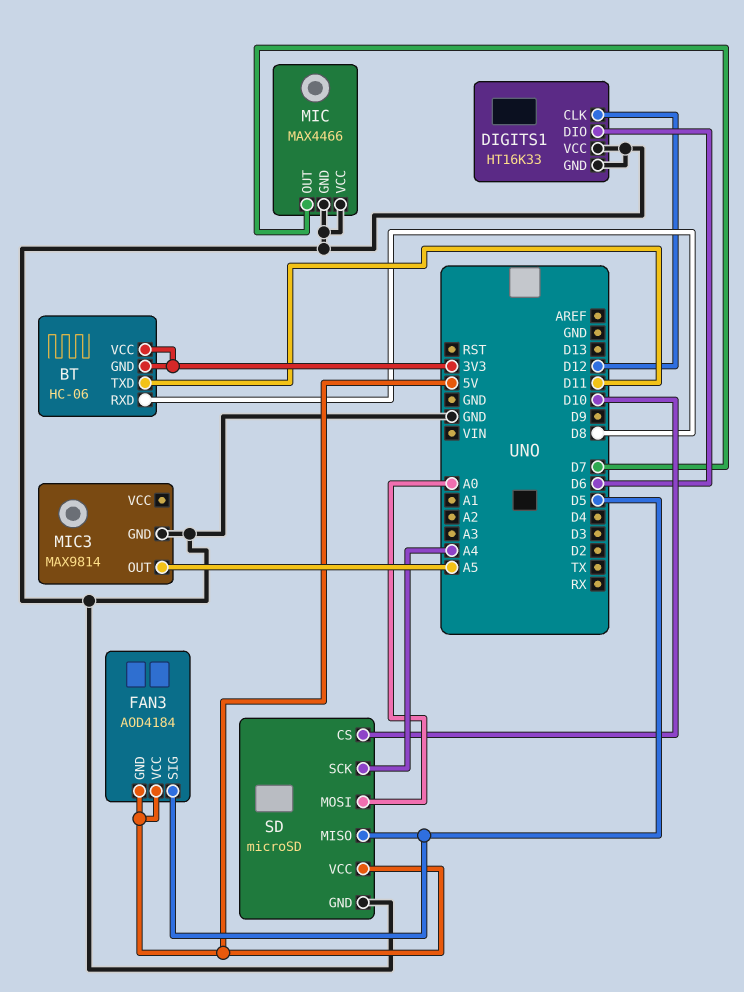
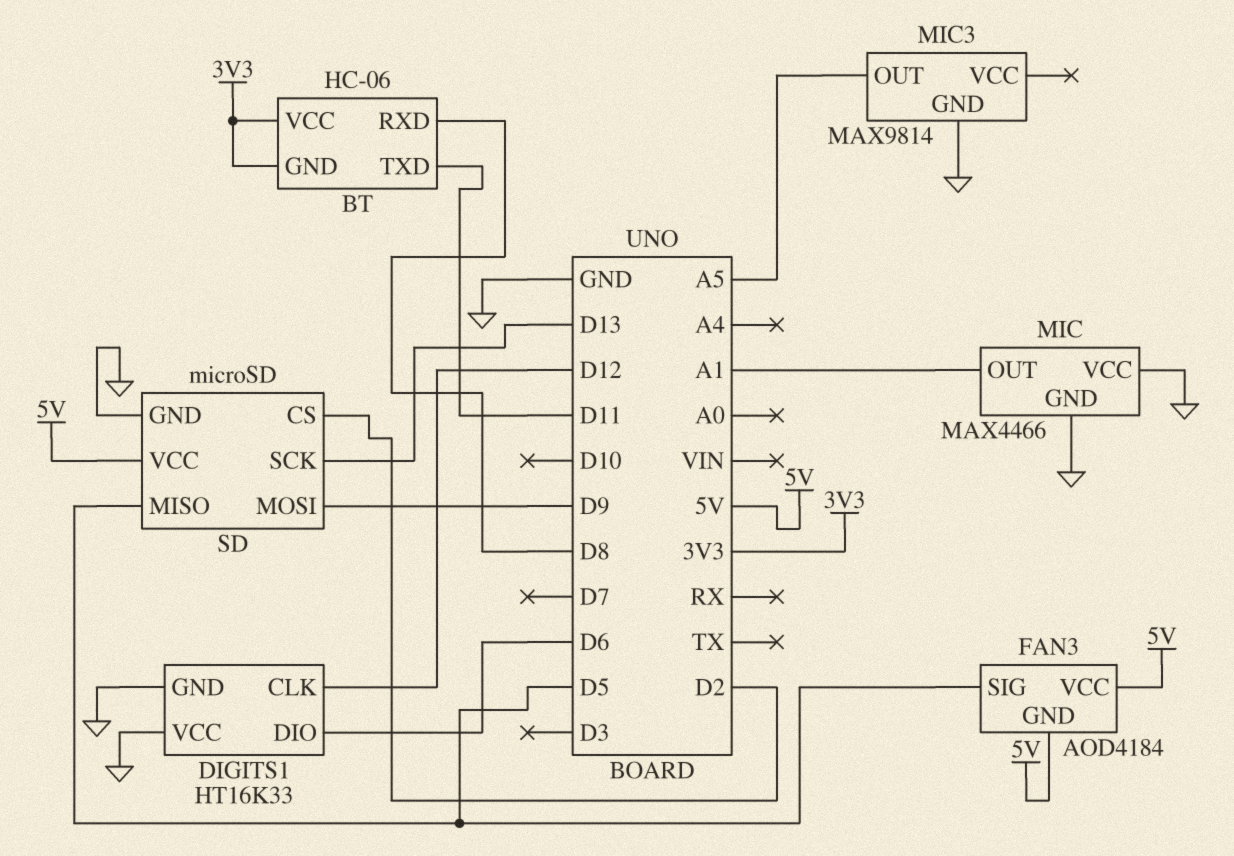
MIC pin OUT: D7 -> A1
SD pin CS: D10 -> D2
SD pin MOSI: A0 -> D9
SD pin SCK: A4 -> D13

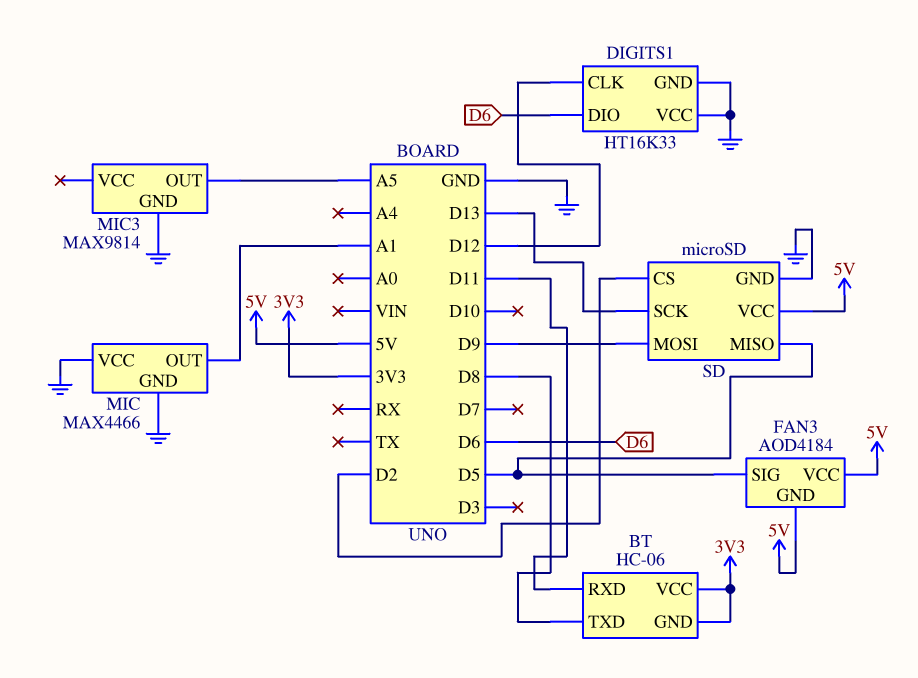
BT pin RXD: D8 -> D11
BT pin TXD: D11 -> D8

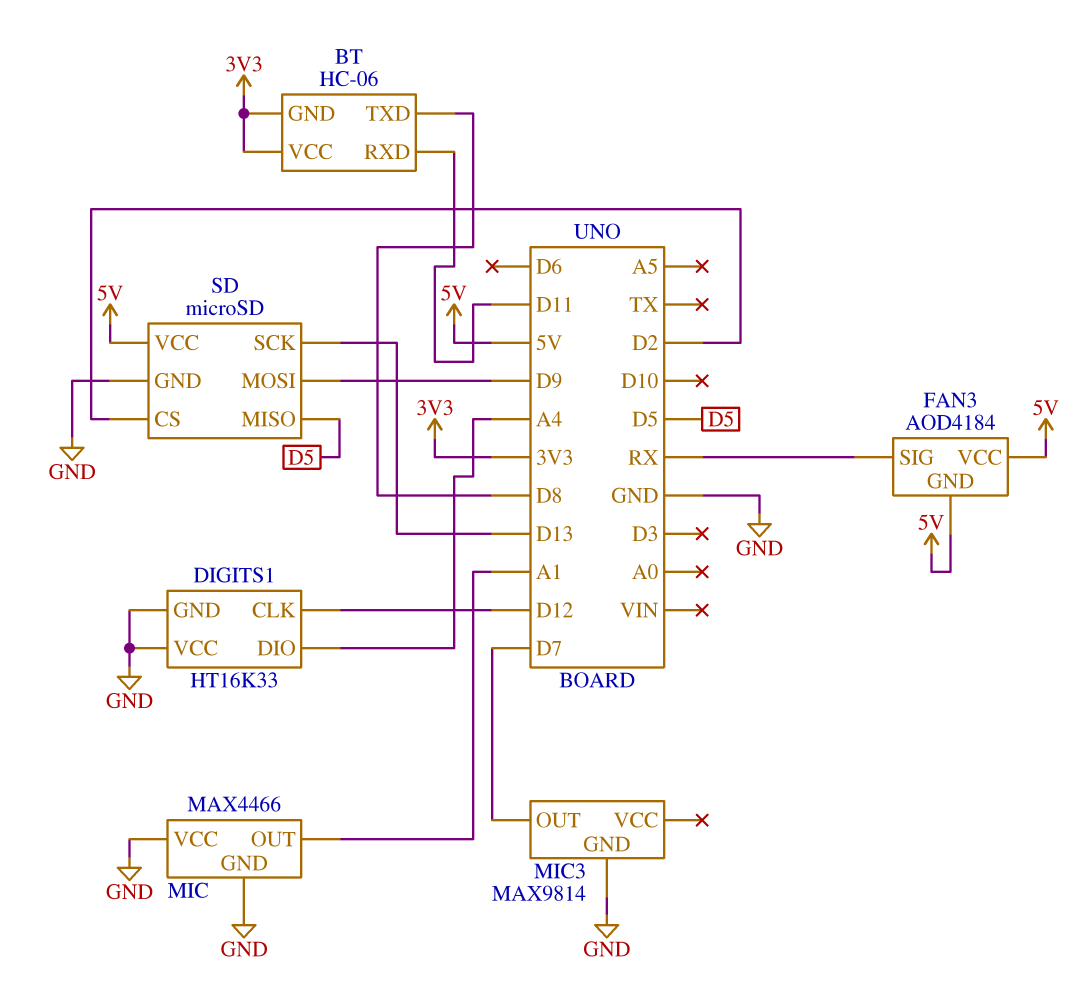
DIGITS1 pin DIO: D6 -> A4
FAN3 pin SIG: D5 -> RX
MIC3 pin OUT: A5 -> D7

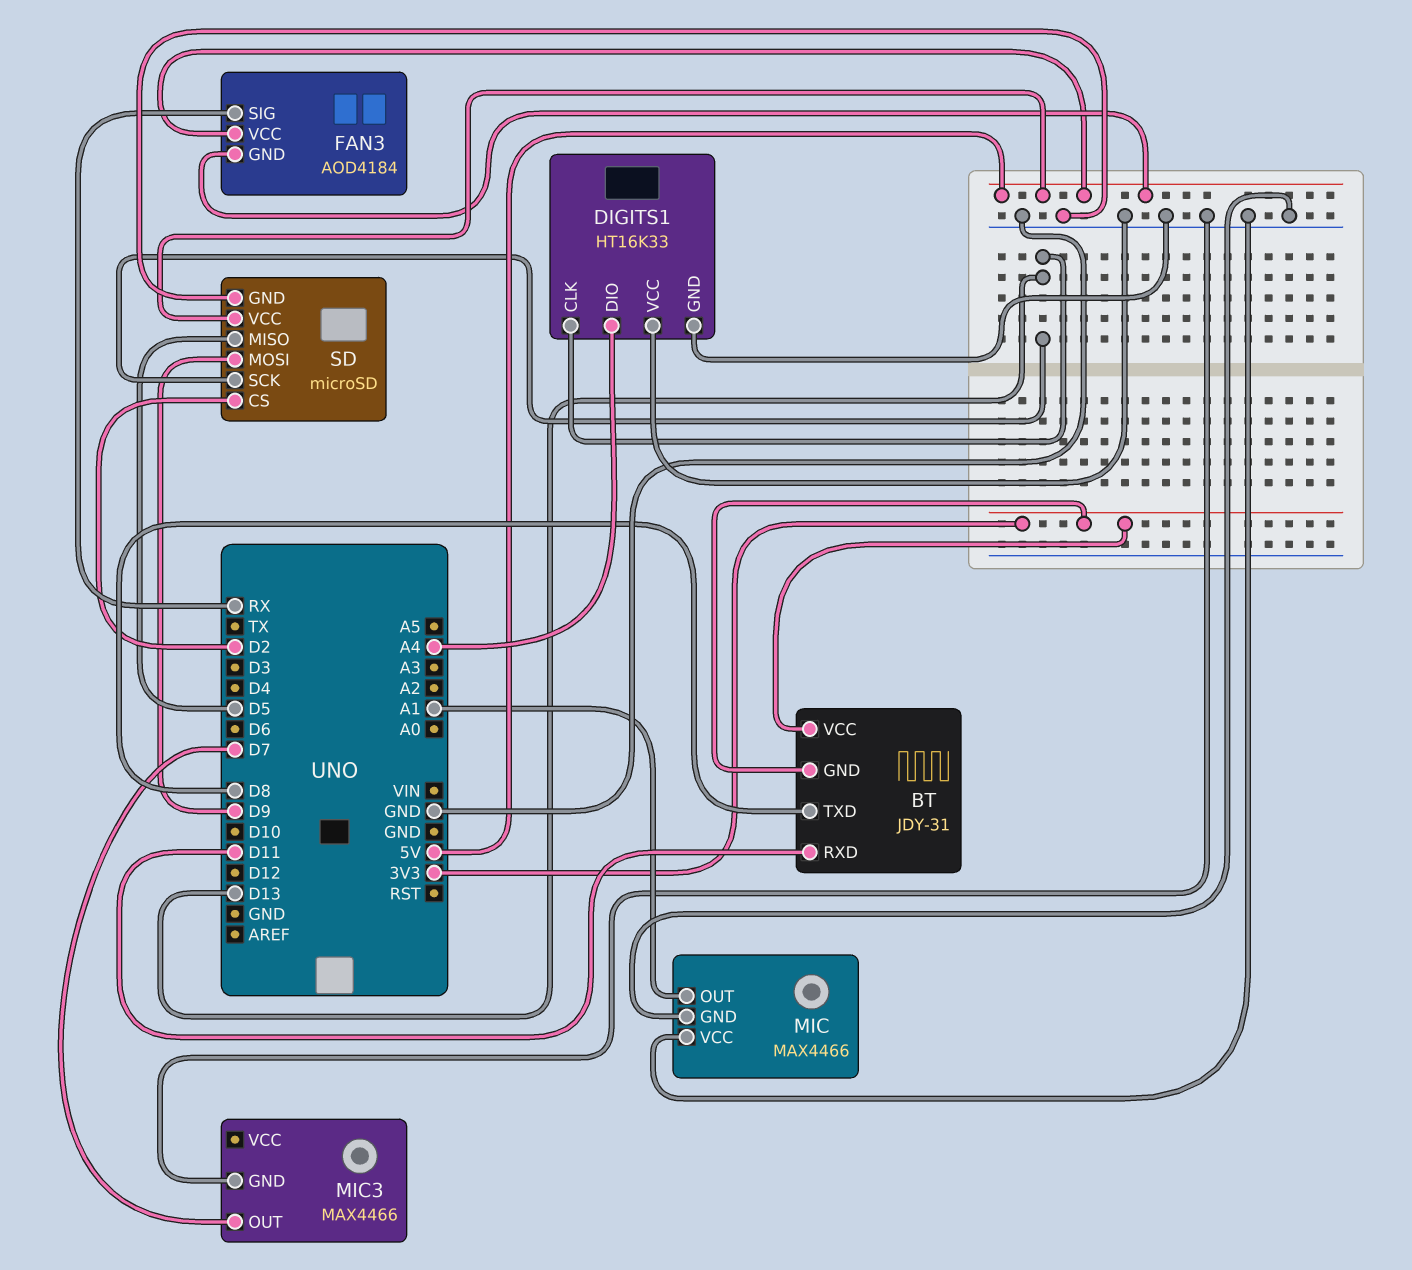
BT: HC-06 -> JDY-31
DIGITS1 pin CLK: D12 -> D13
MIC3: MAX9814 -> MAX4466

